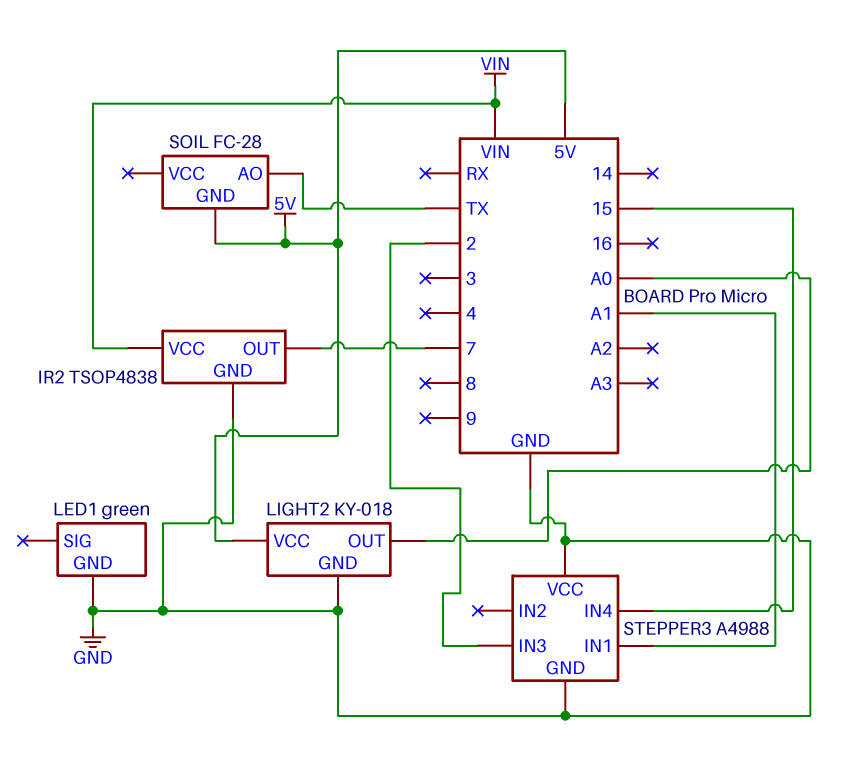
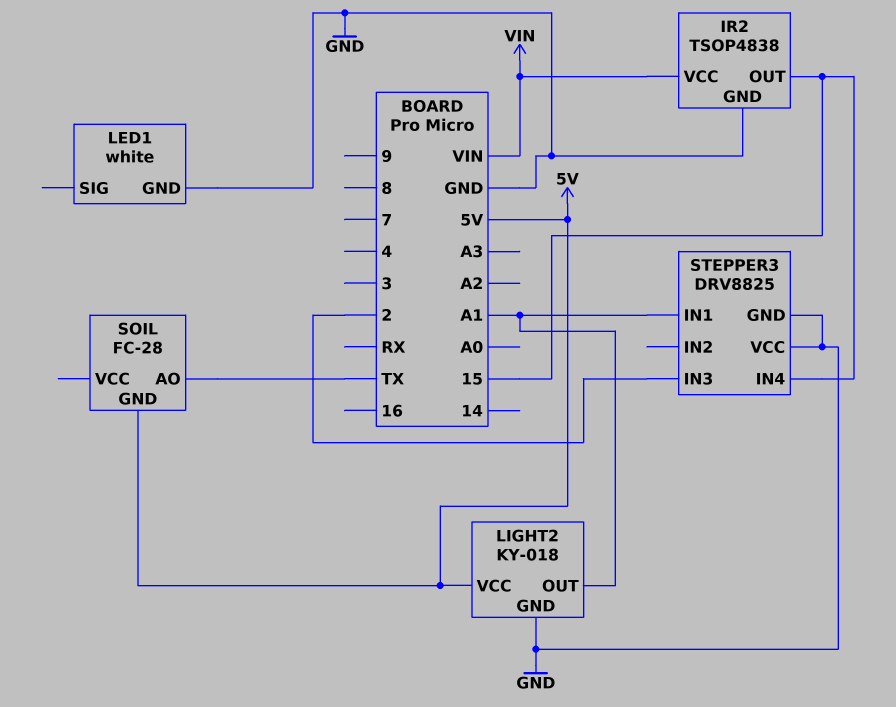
IR2 pin OUT: 7 -> 15
LED1: green -> white
LIGHT2 pin OUT: A0 -> A1
STEPPER3: A4988 -> DRV8825

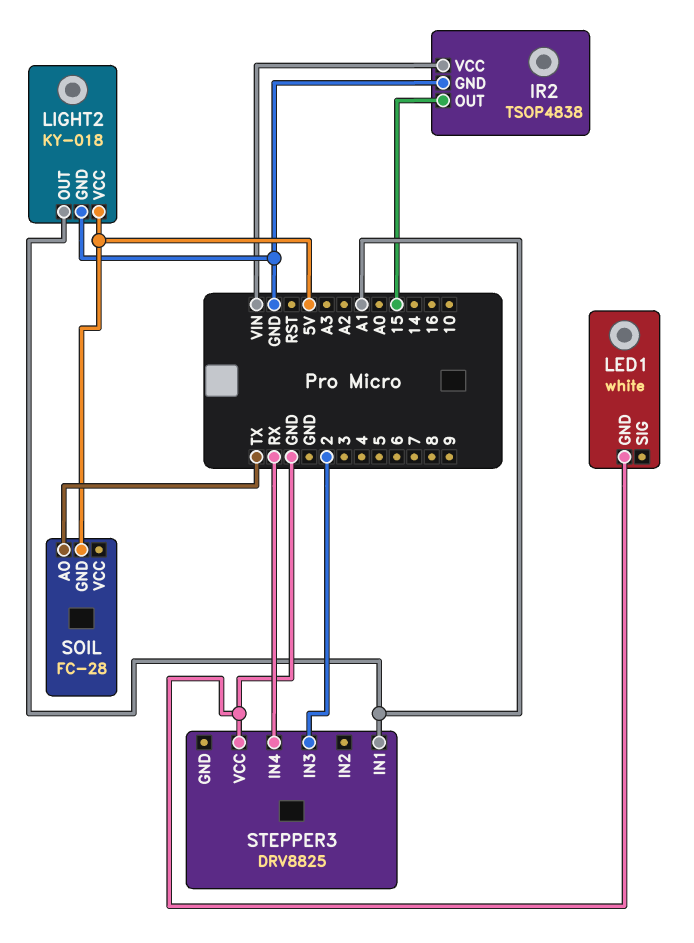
STEPPER3 pin GND: GND -> none
STEPPER3 pin IN4: 15 -> RX

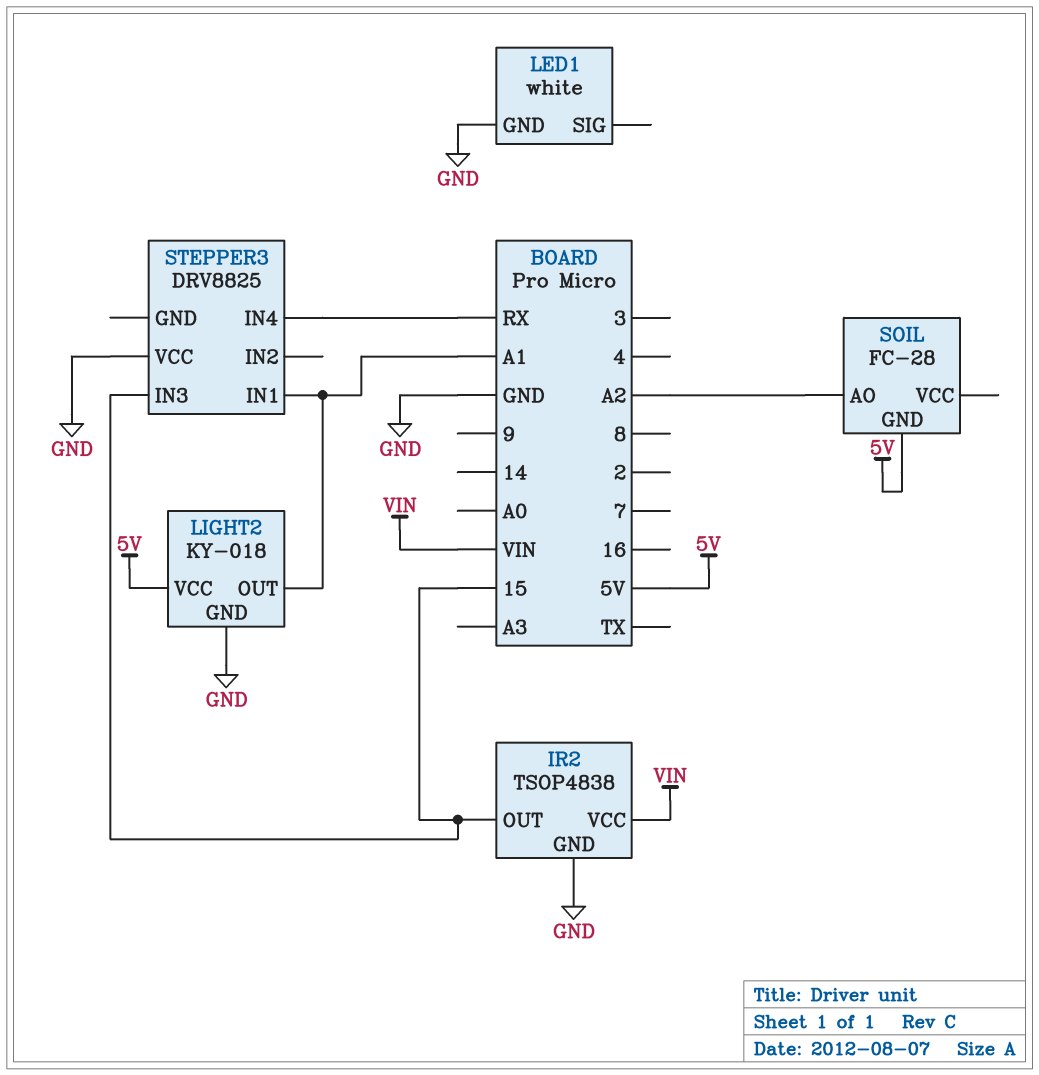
SOIL pin AO: TX -> A2
STEPPER3 pin IN3: 2 -> 15

